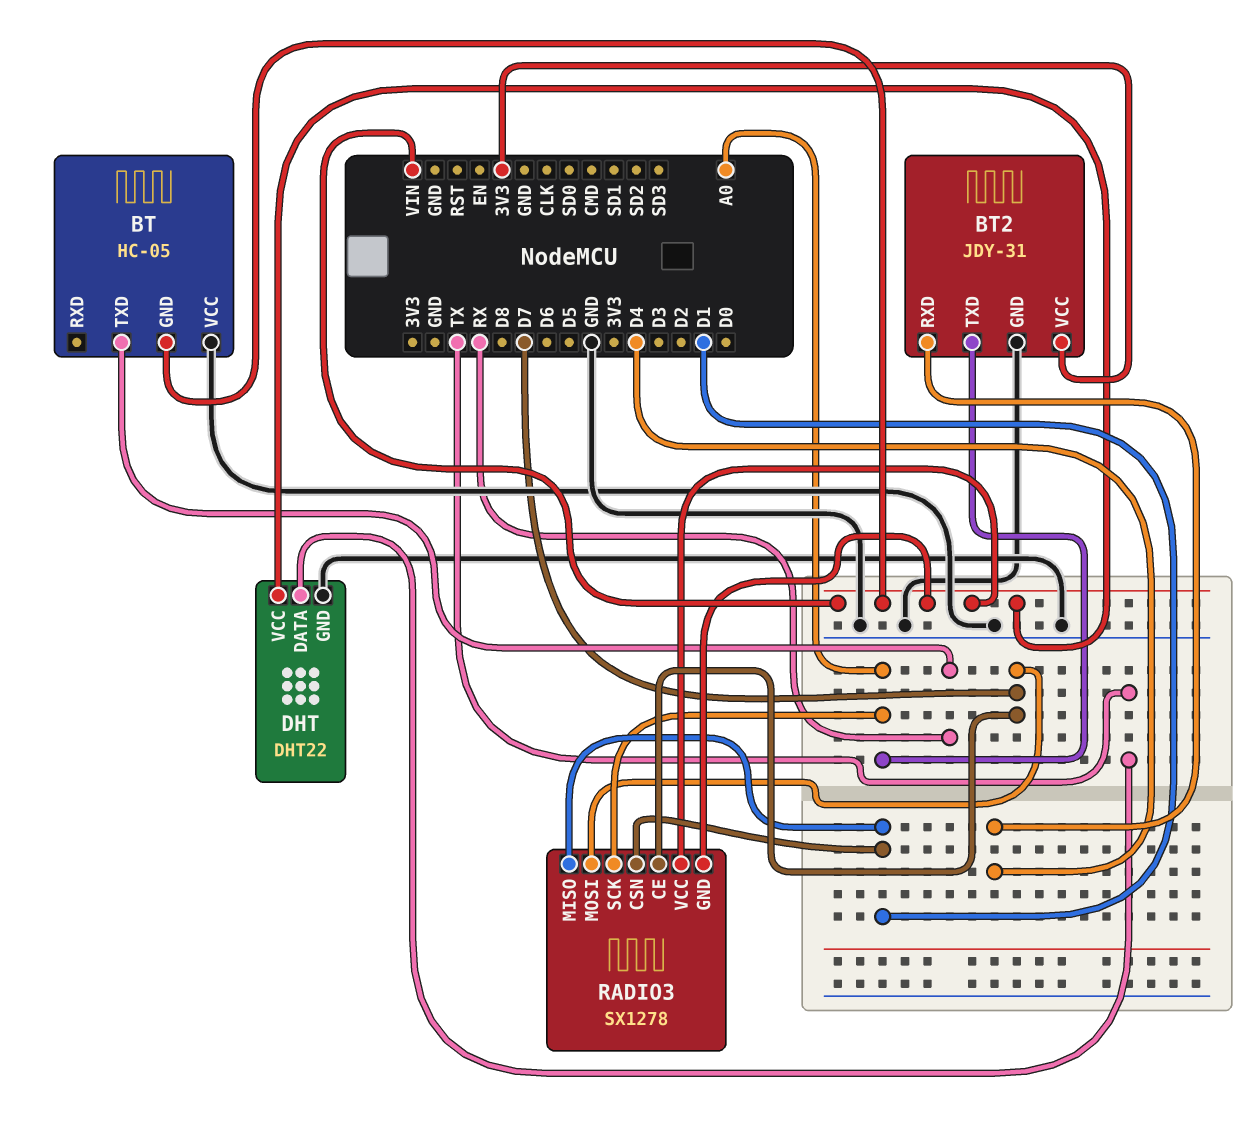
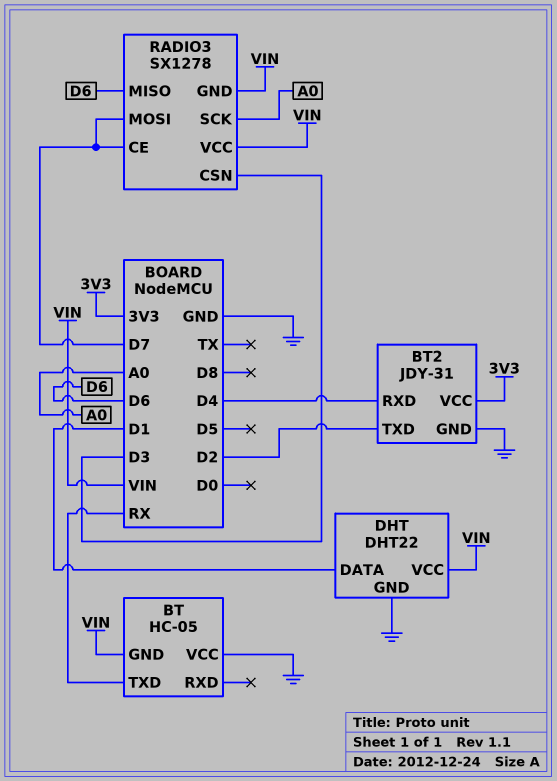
BT2 pin TXD: A0 -> D2
DHT pin DATA: TX -> D1
RADIO3 pin CSN: D1 -> D3
RADIO3 pin MISO: D1 -> D6

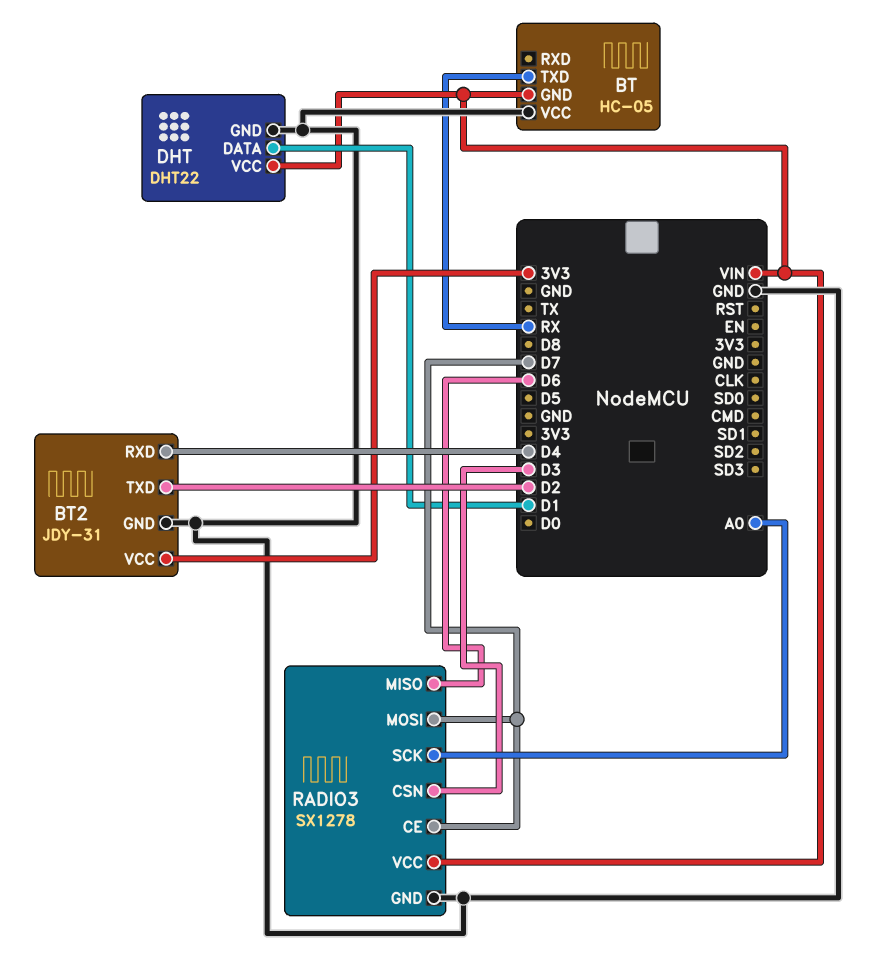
RADIO3 pin GND: VIN -> GND

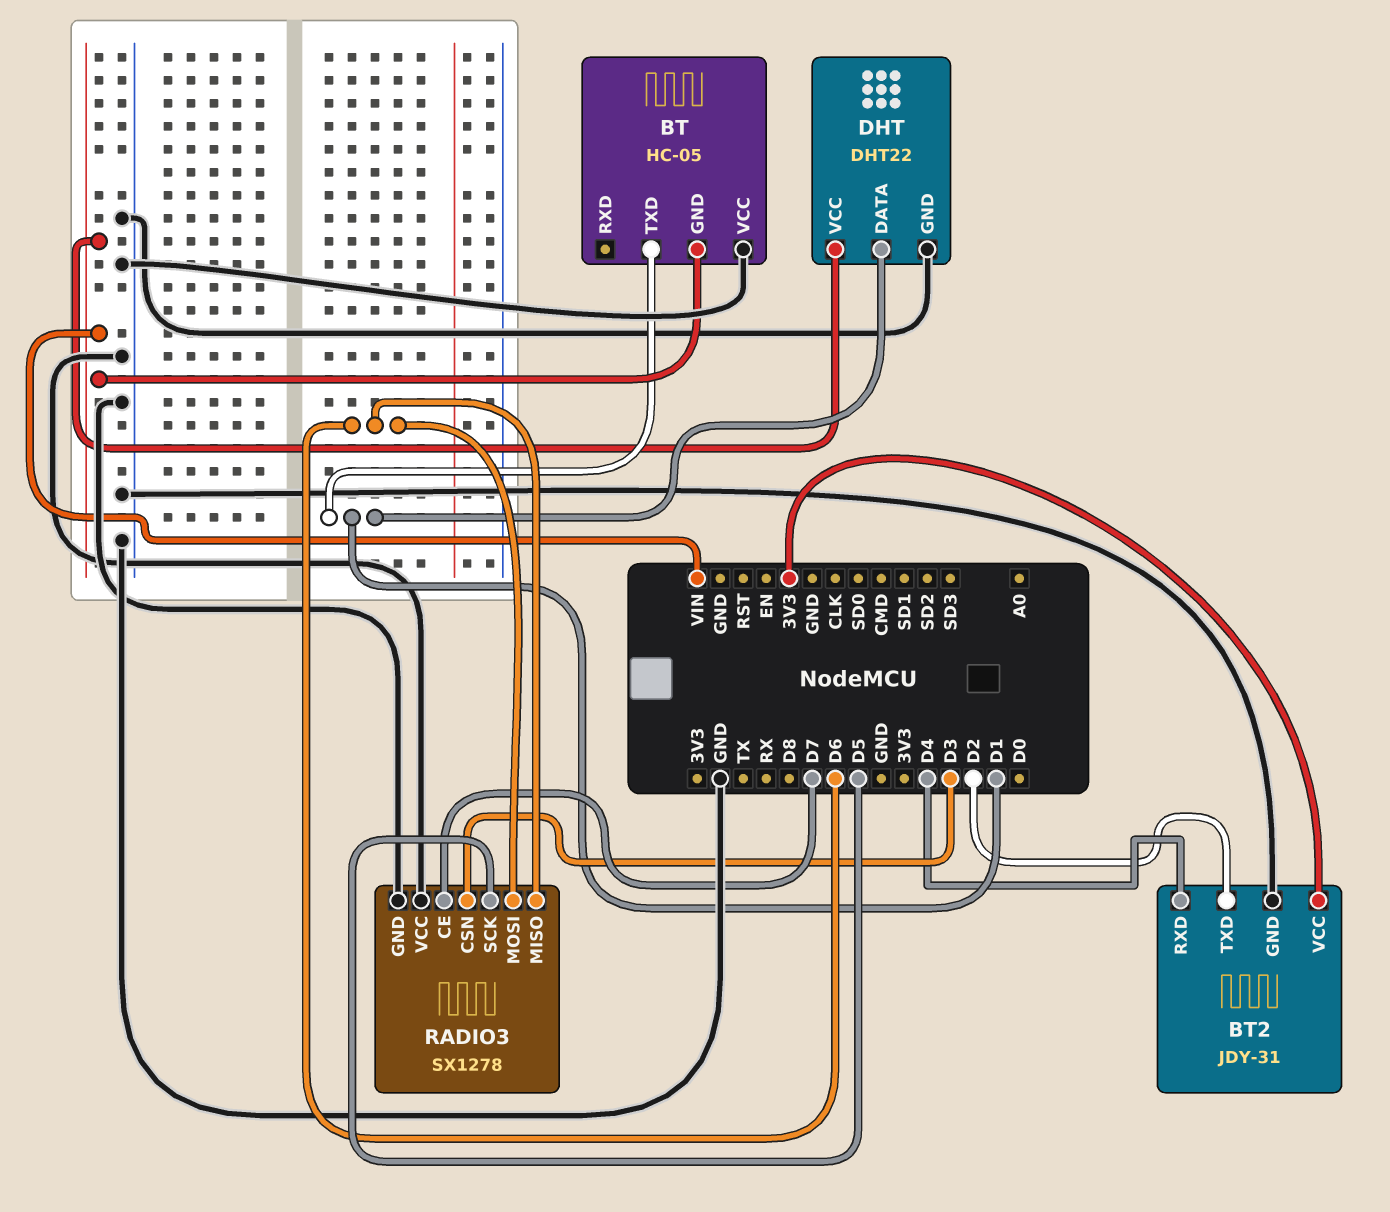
BT pin TXD: RX -> D1
RADIO3 pin MOSI: D7 -> D6
RADIO3 pin SCK: A0 -> D5
RADIO3 pin VCC: VIN -> GND

